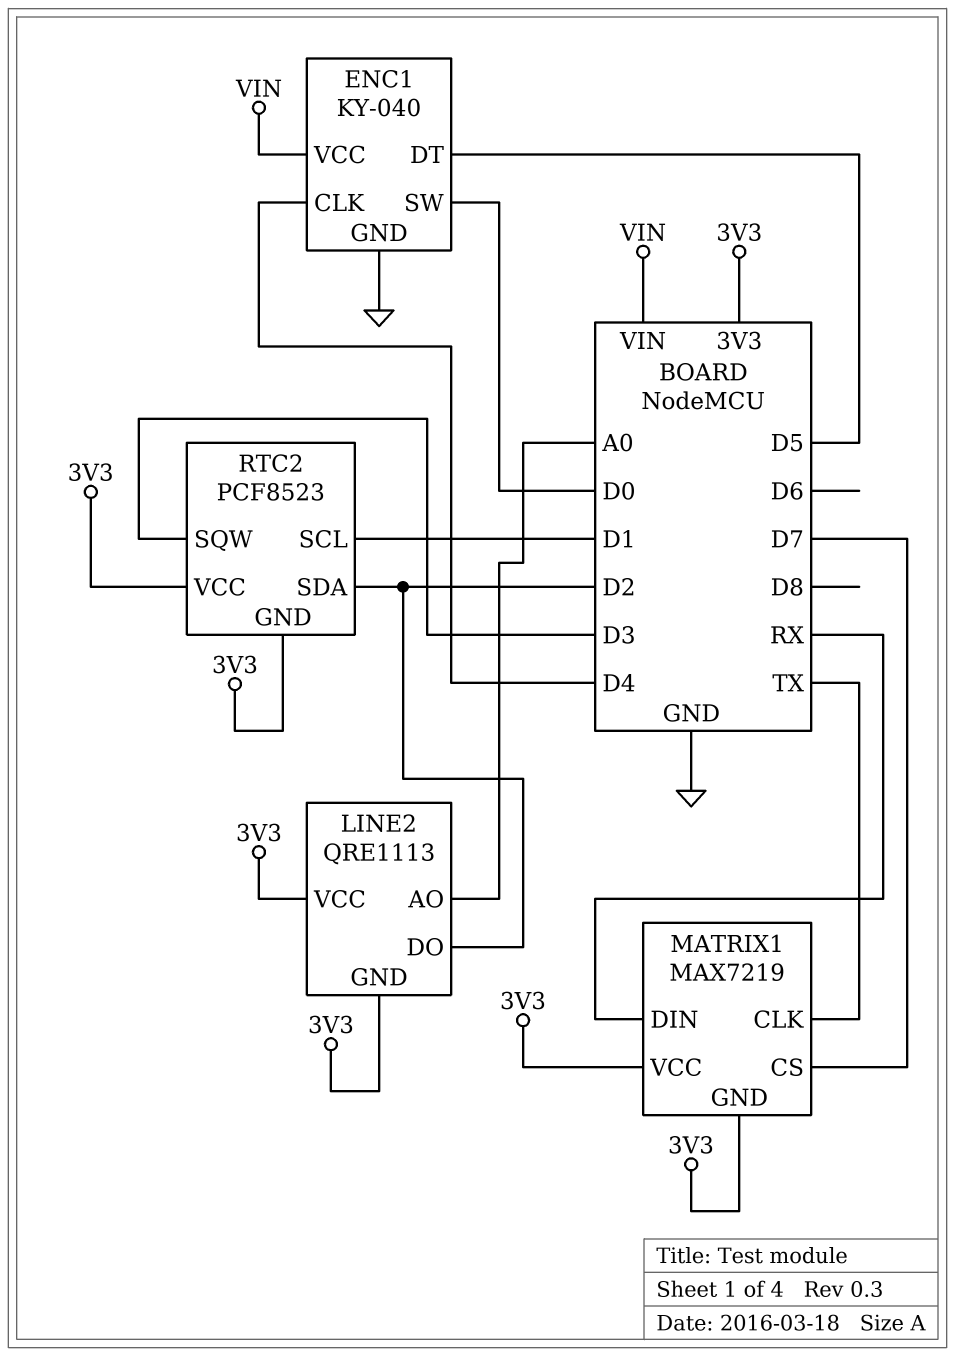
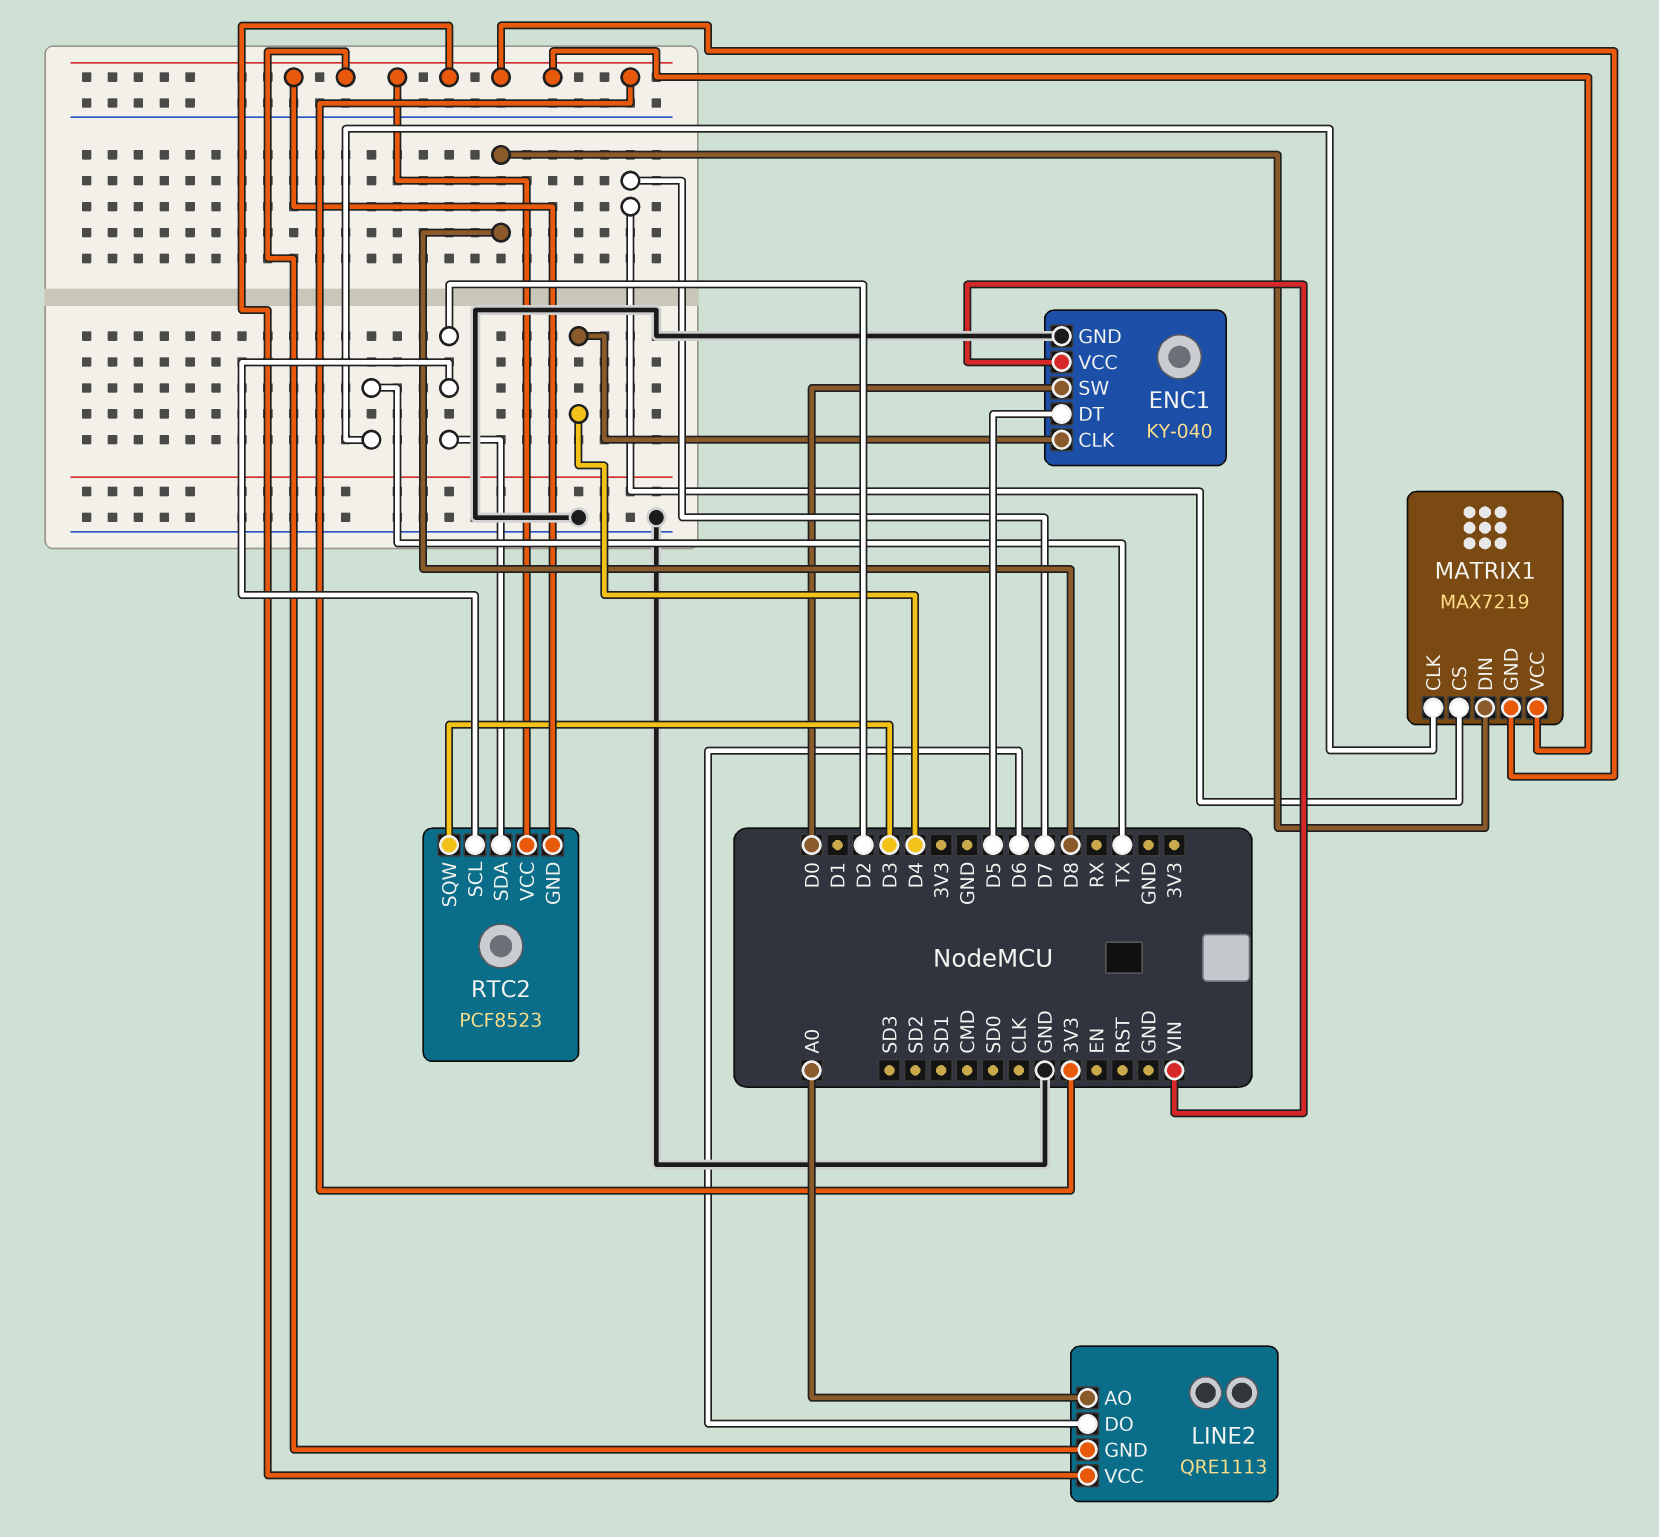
LINE2 pin DO: D2 -> D6
MATRIX1 pin DIN: RX -> D8
RTC2 pin SCL: D1 -> D2

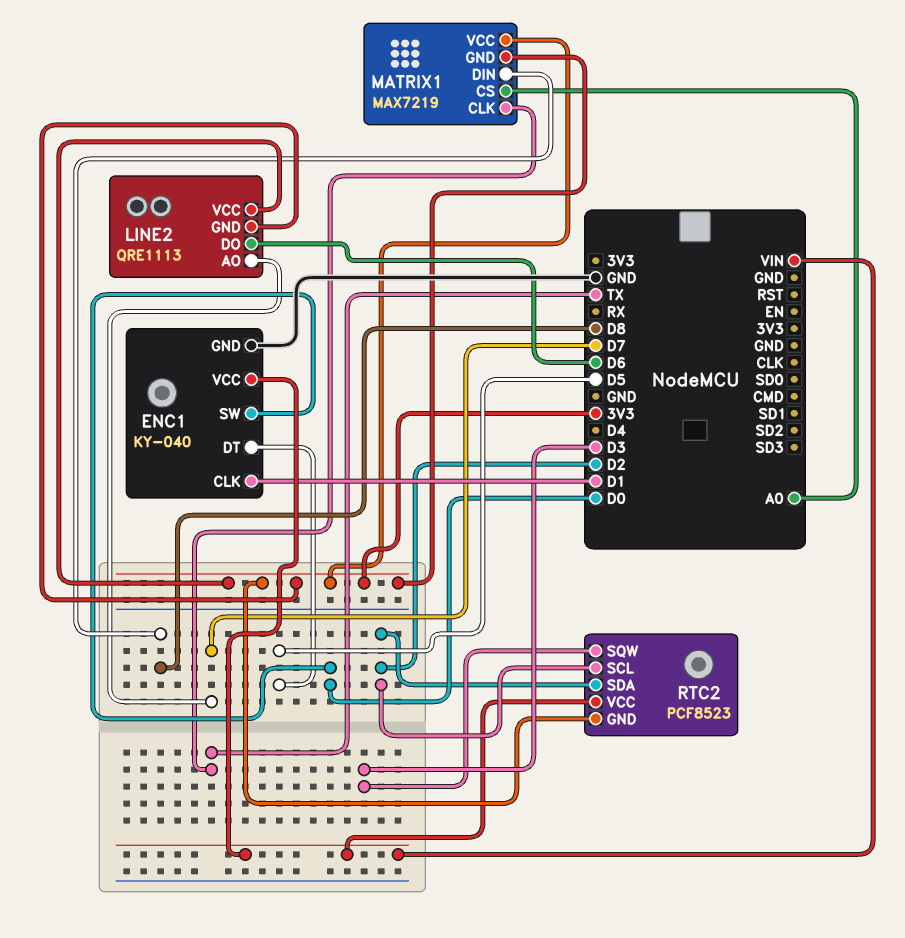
ENC1 pin CLK: D4 -> D1
LINE2 pin AO: A0 -> D7
MATRIX1 pin CS: D7 -> A0
RTC2 pin VCC: 3V3 -> VIN

